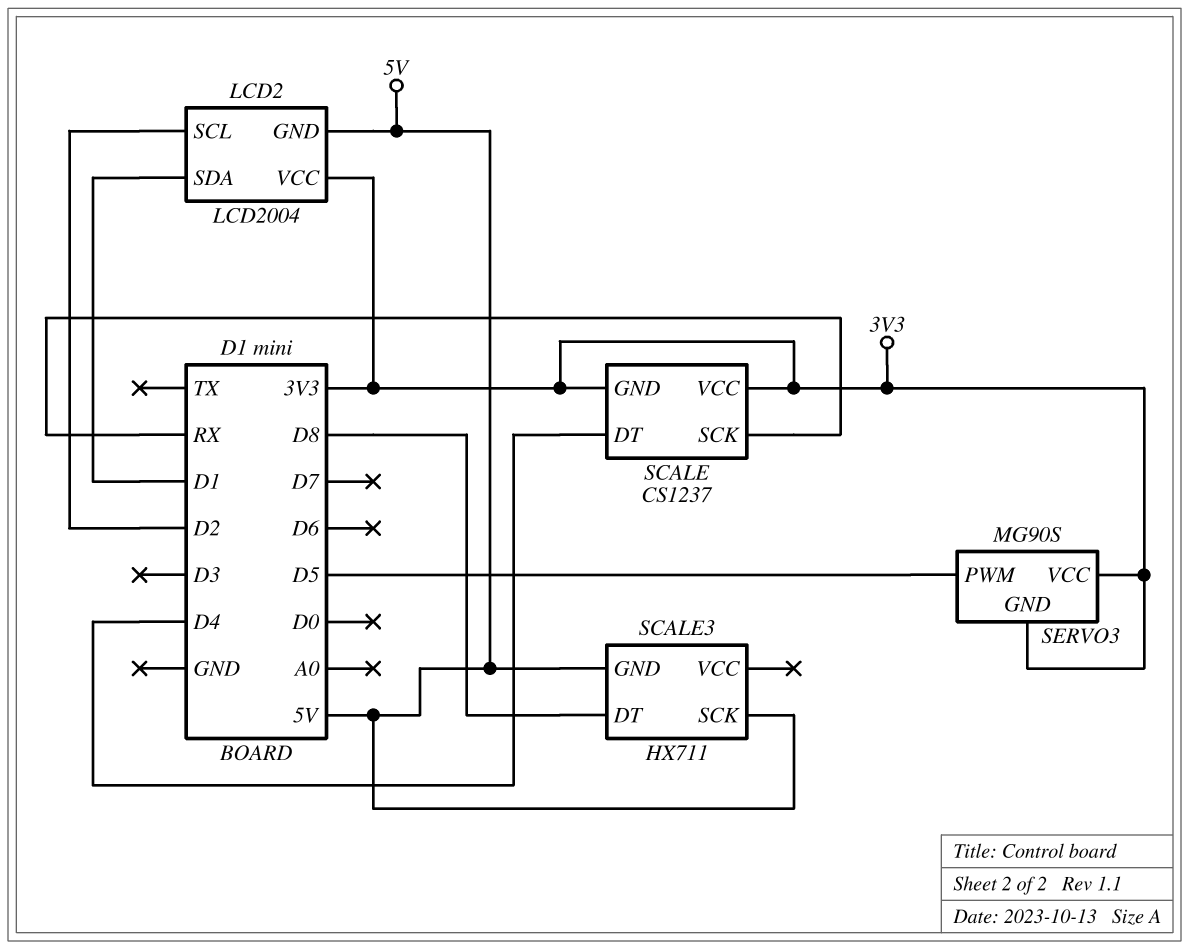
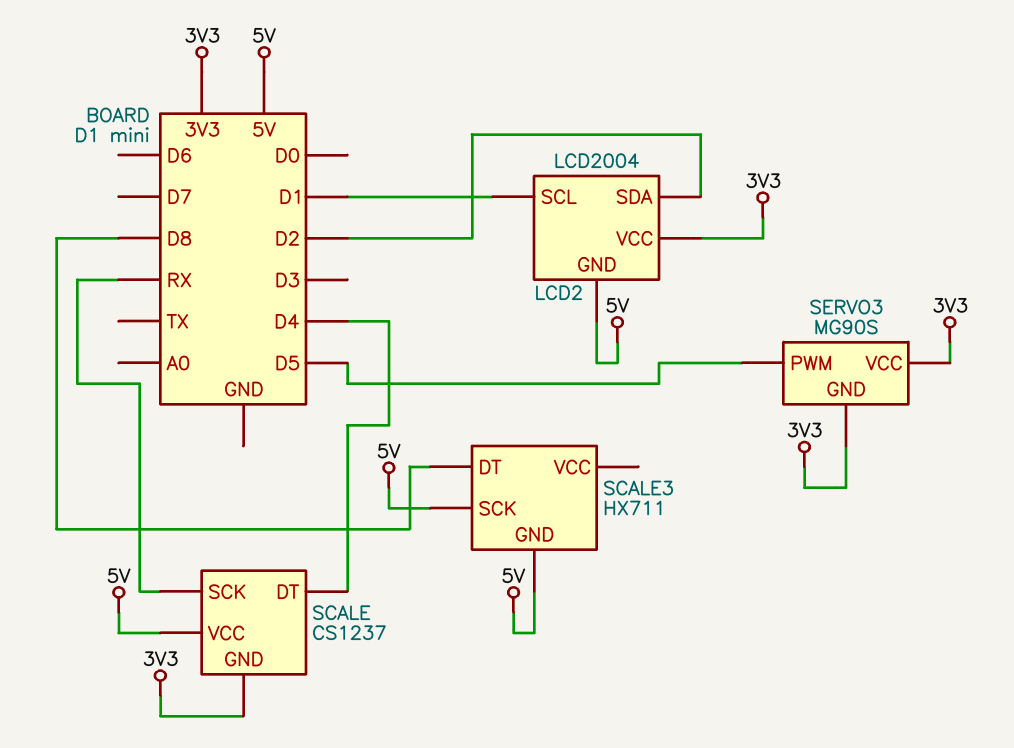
LCD2 pin SCL: D2 -> D1
LCD2 pin SDA: D1 -> D2
SCALE pin VCC: 3V3 -> 5V

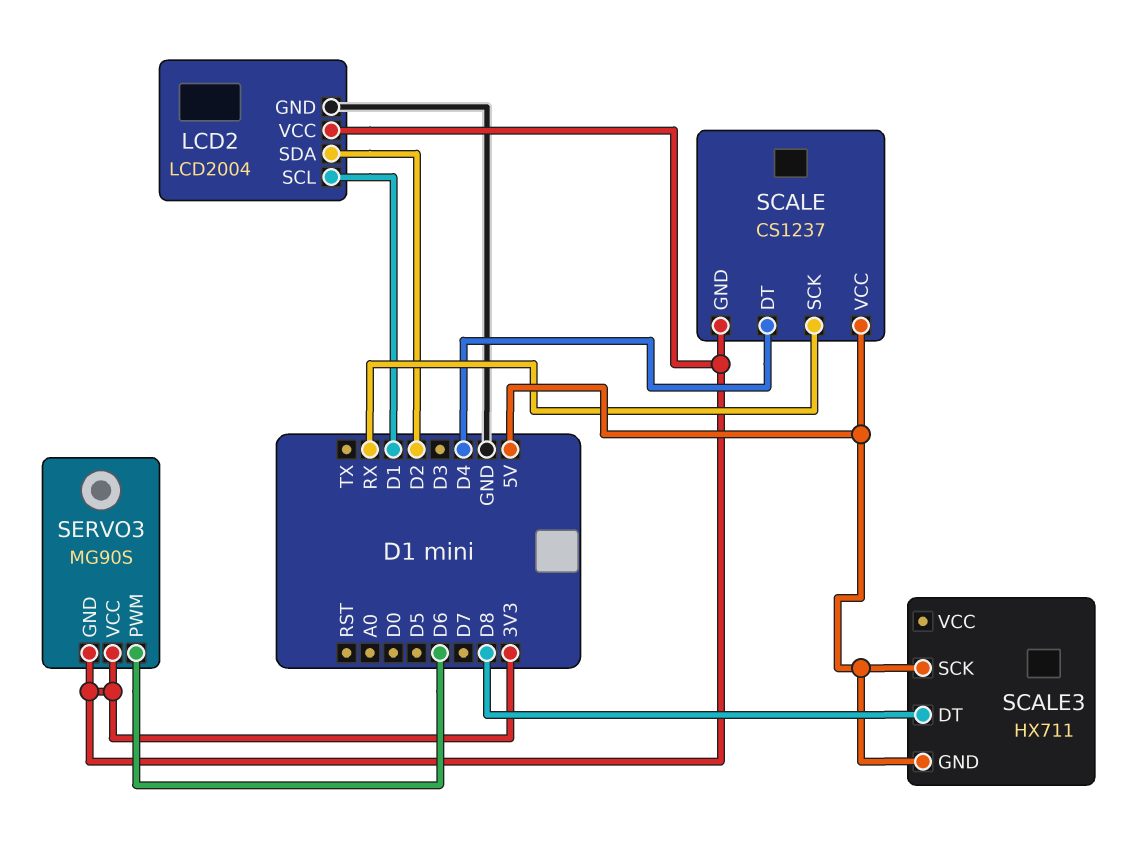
LCD2 pin GND: 5V -> GND
SERVO3 pin PWM: D5 -> D6

